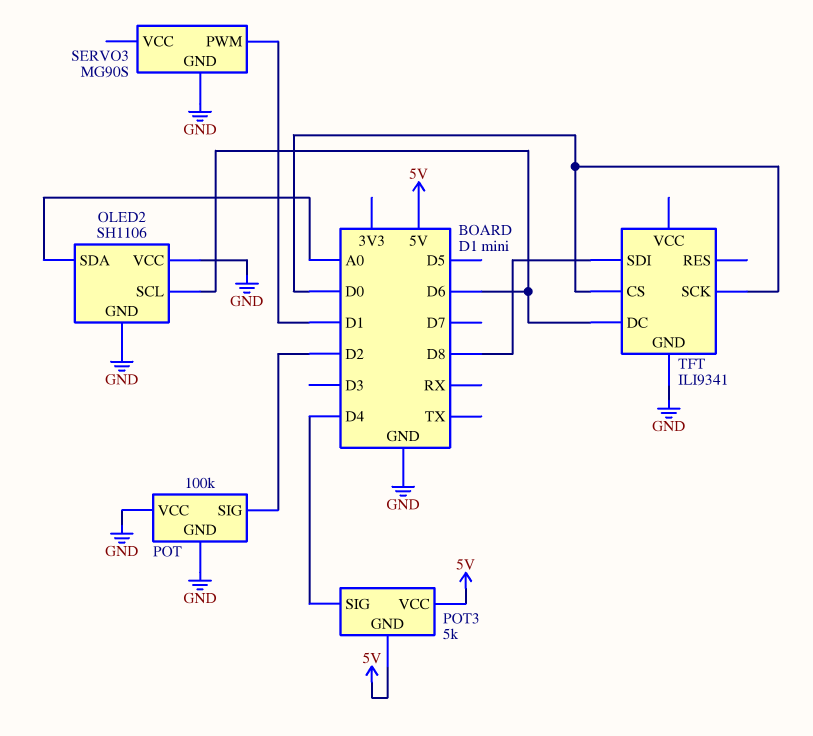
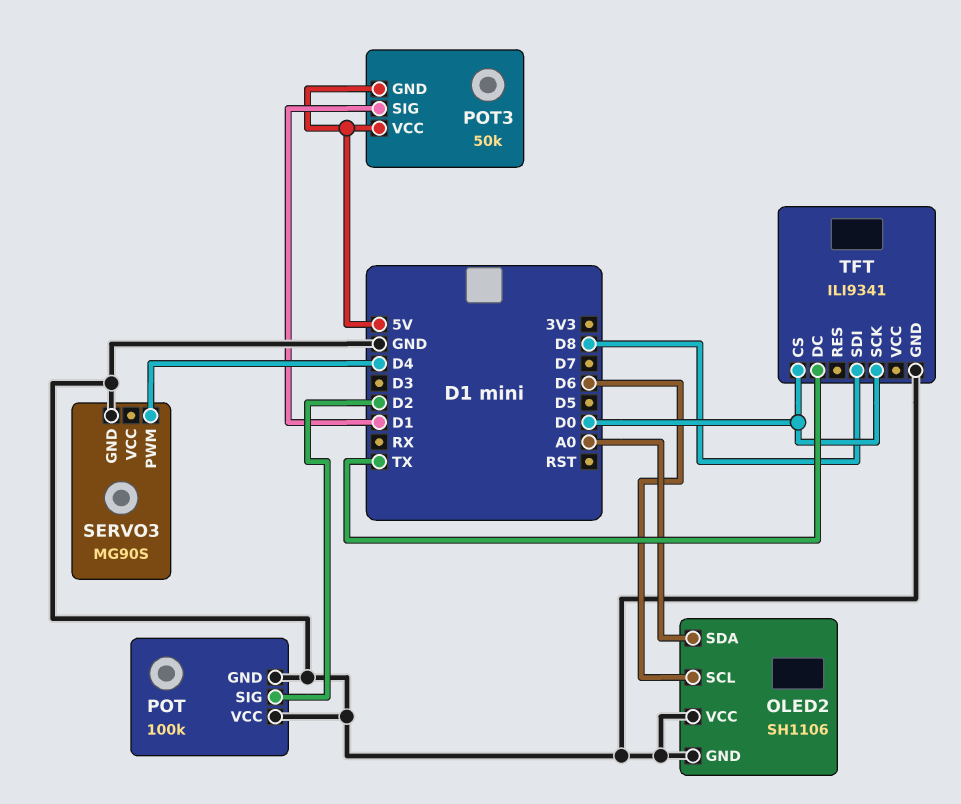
POT3: 5k -> 50k
POT3 pin SIG: D4 -> D1
SERVO3 pin PWM: D1 -> D4
TFT pin DC: D6 -> TX

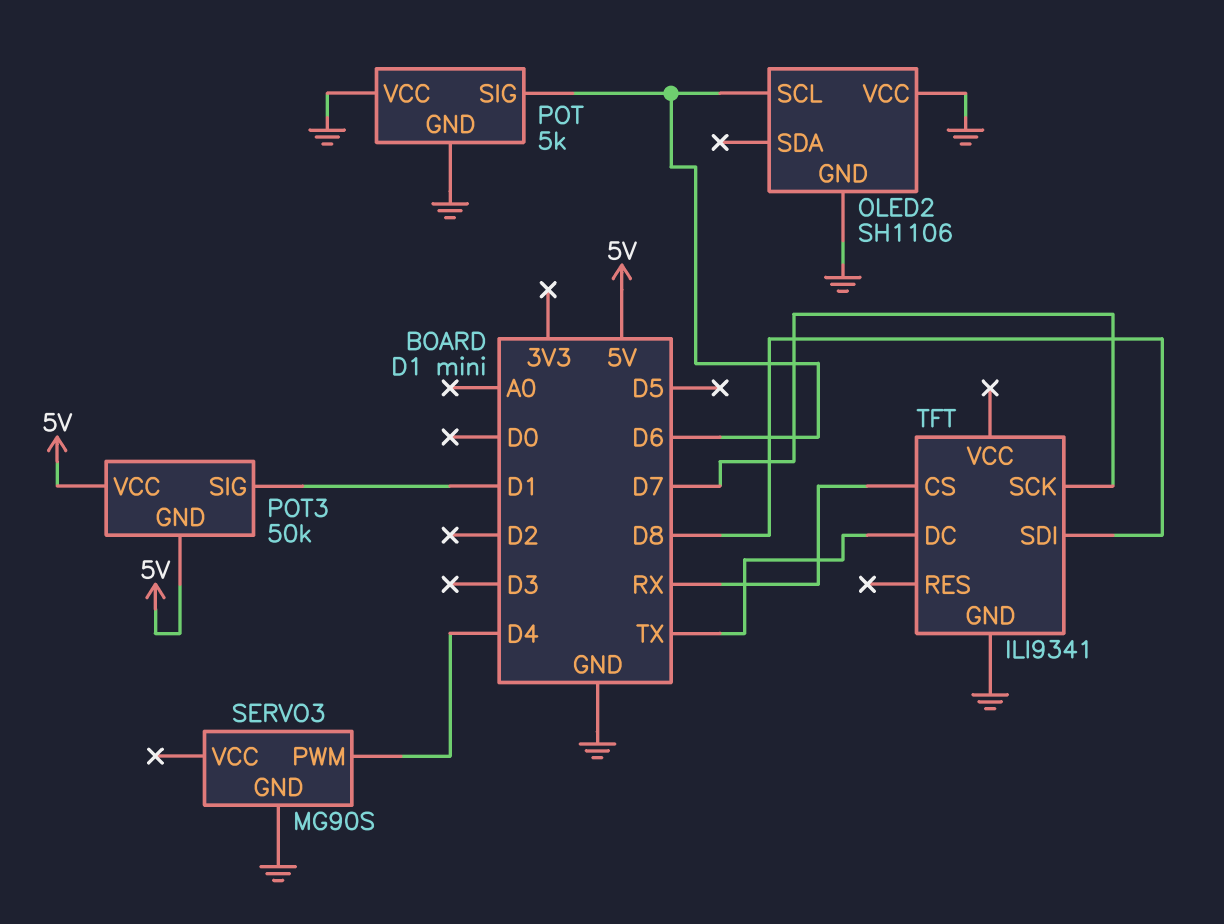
OLED2 pin SDA: A0 -> none
POT: 100k -> 5k
POT pin SIG: D2 -> D6
TFT pin CS: D0 -> RX
TFT pin SCK: D0 -> D7

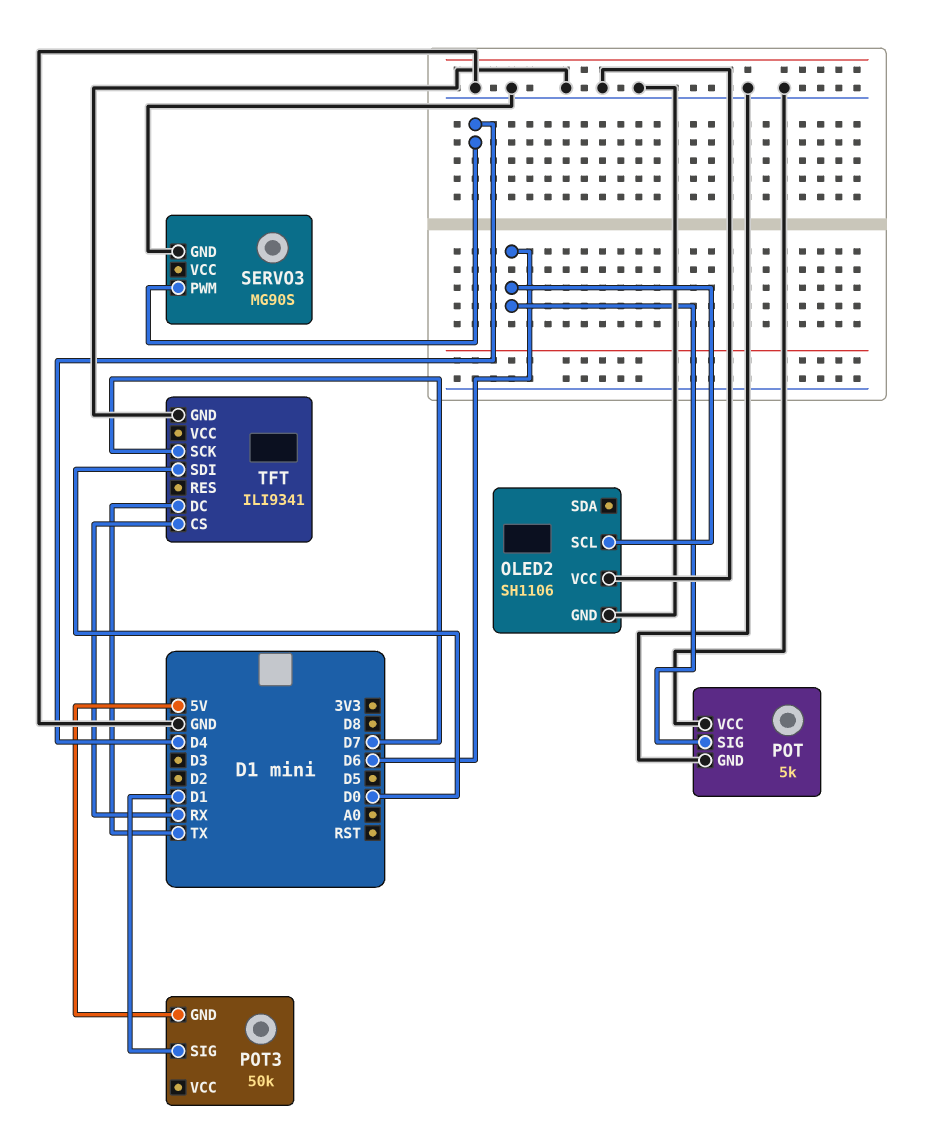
POT3 pin VCC: 5V -> none
TFT pin SDI: D8 -> D0

